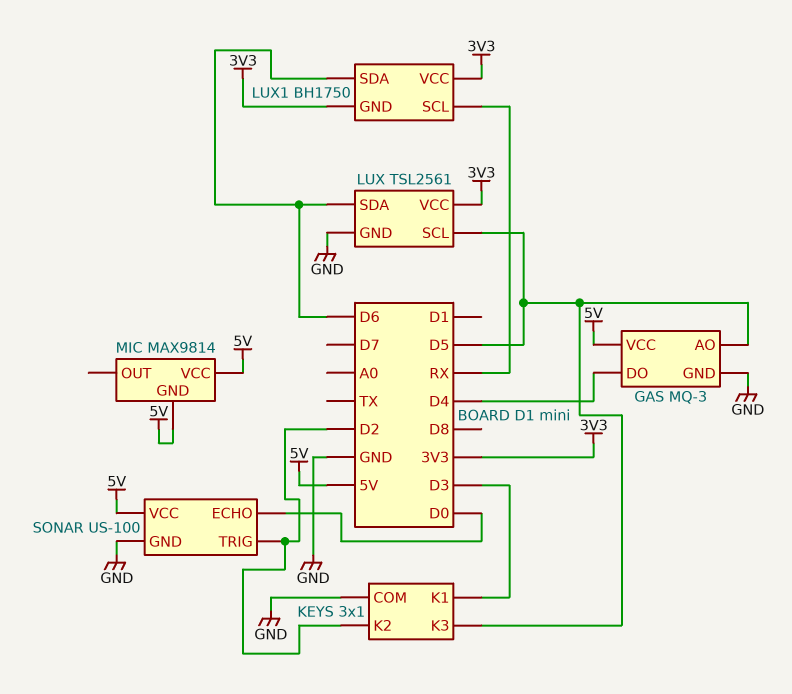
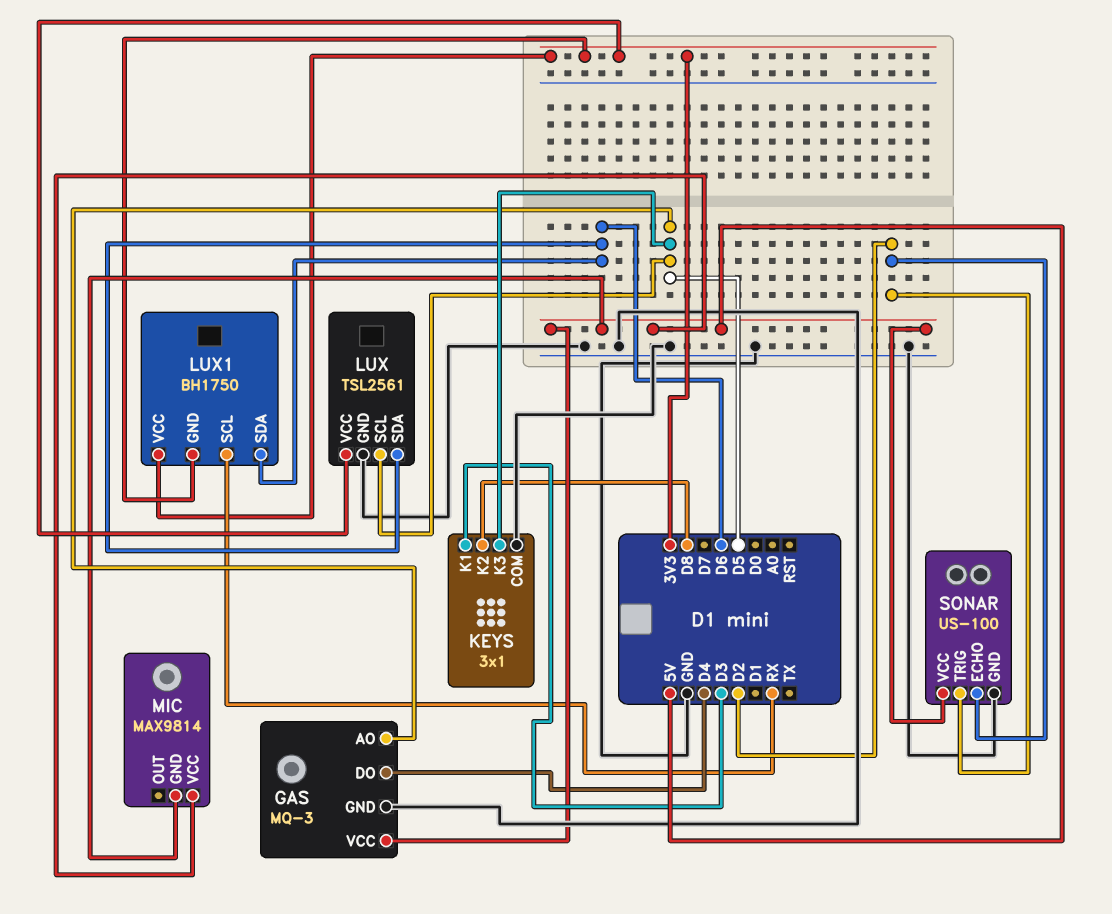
KEYS pin K2: D2 -> D8
SONAR pin ECHO: D0 -> D2

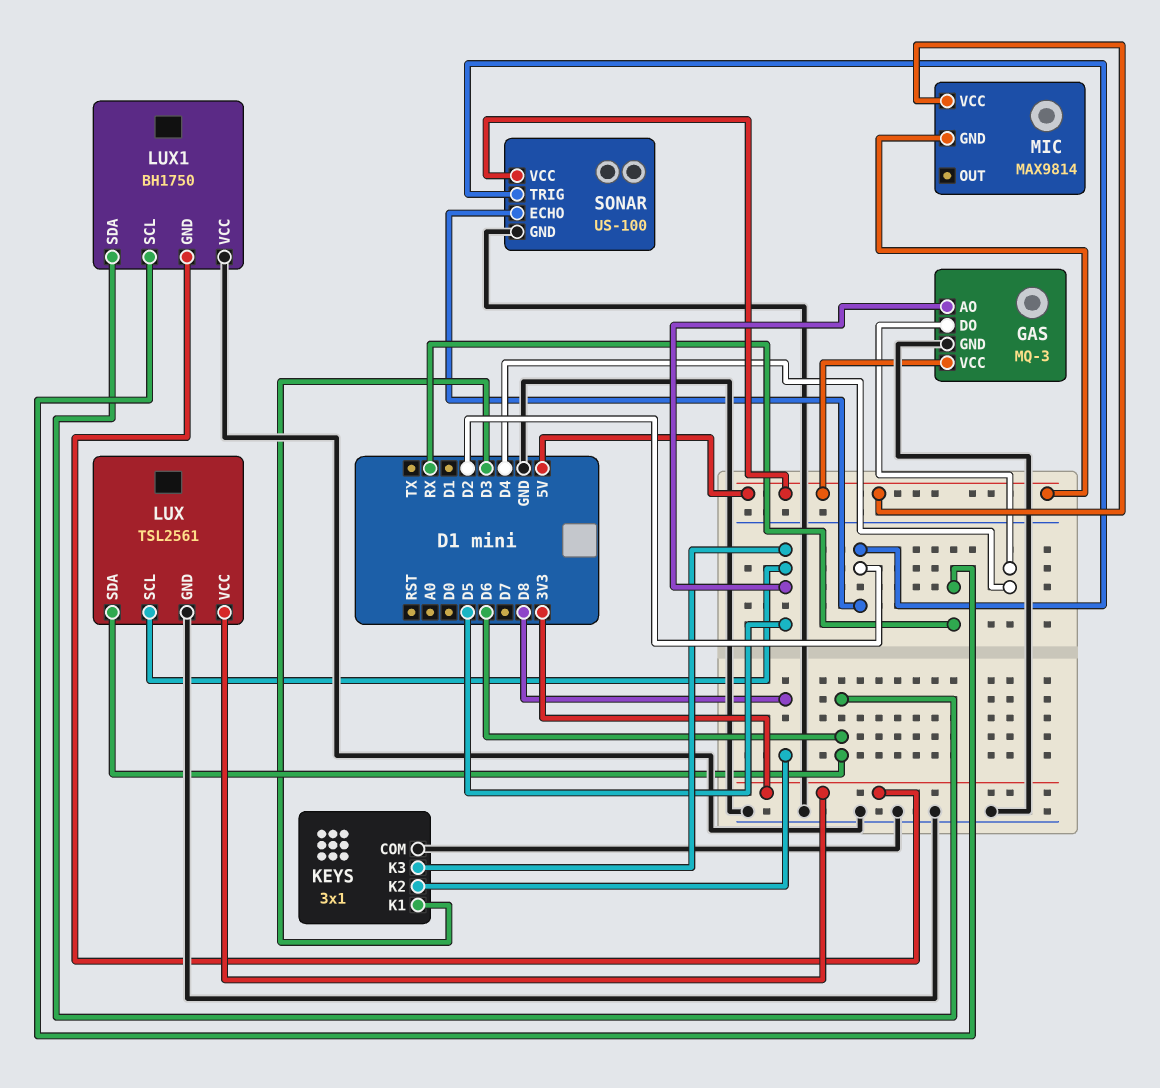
LUX1 pin VCC: 3V3 -> GND

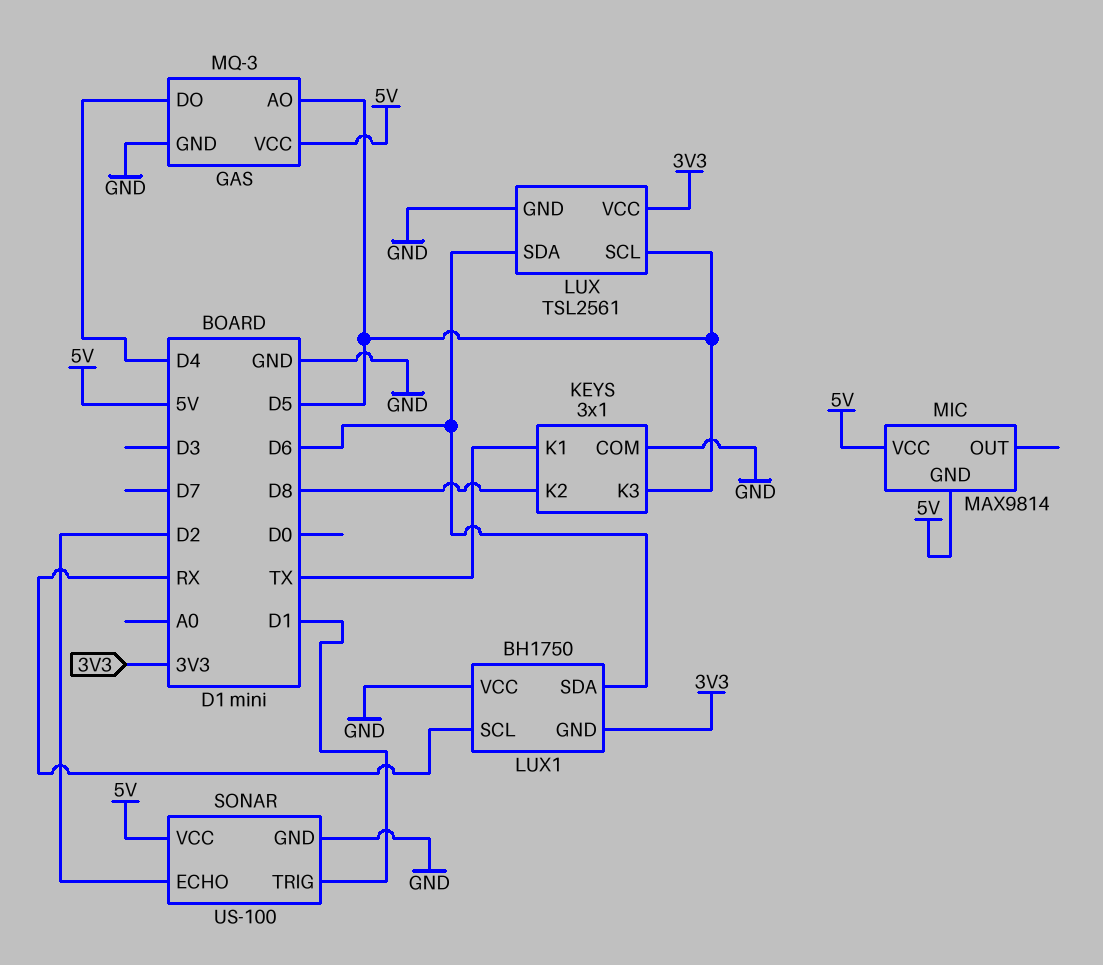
KEYS pin K1: D3 -> TX
SONAR pin TRIG: D2 -> D1

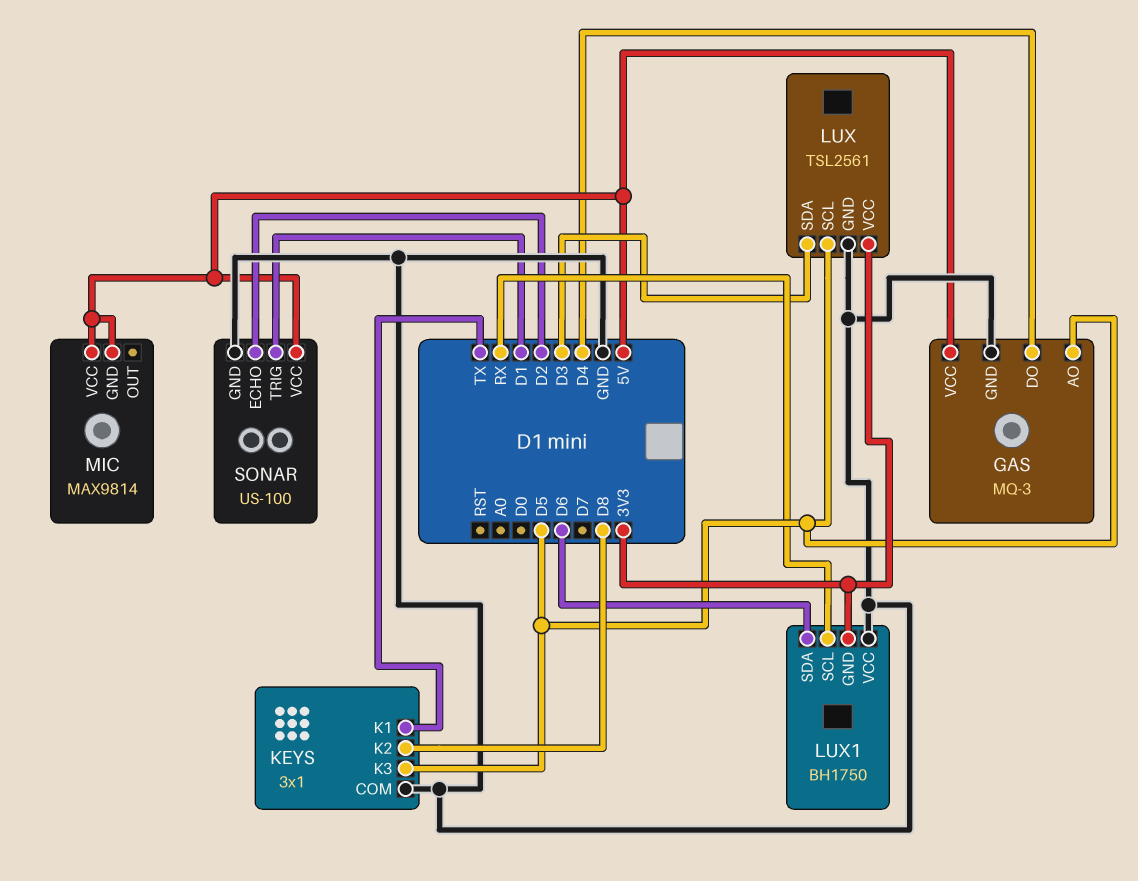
LUX pin SDA: D6 -> D3

